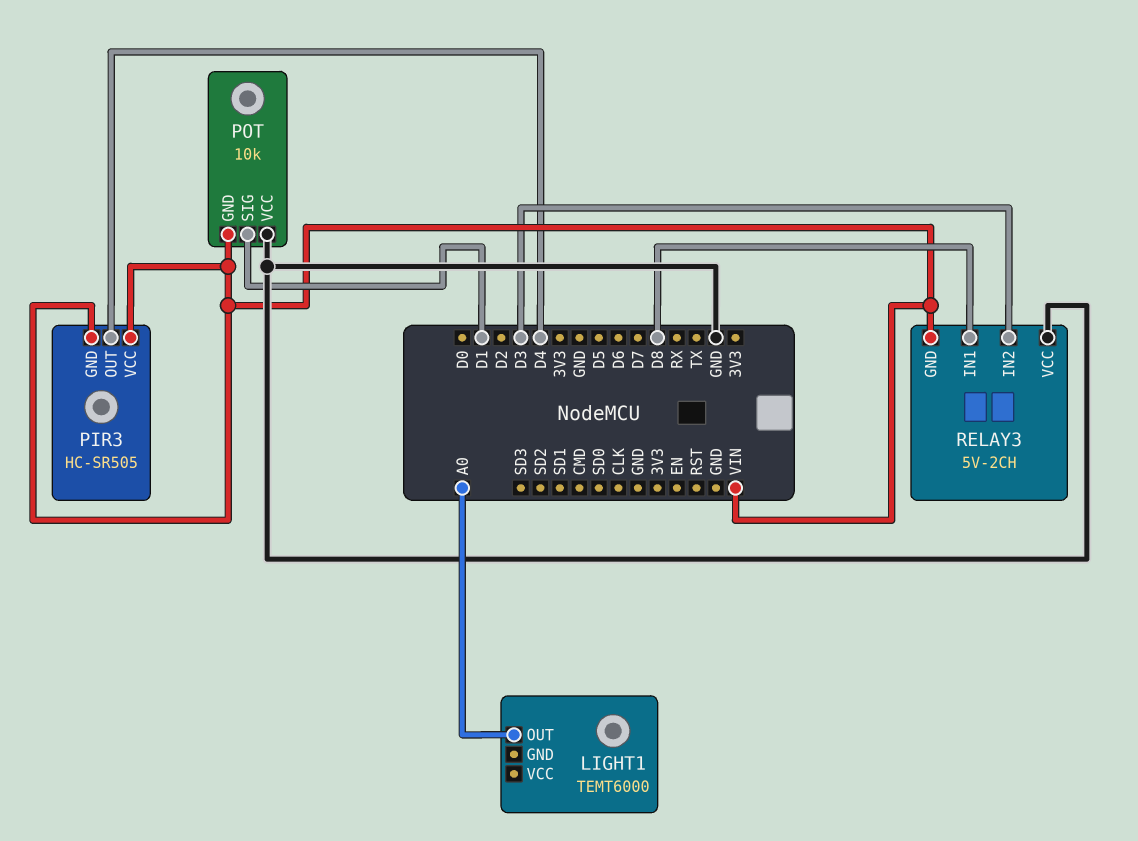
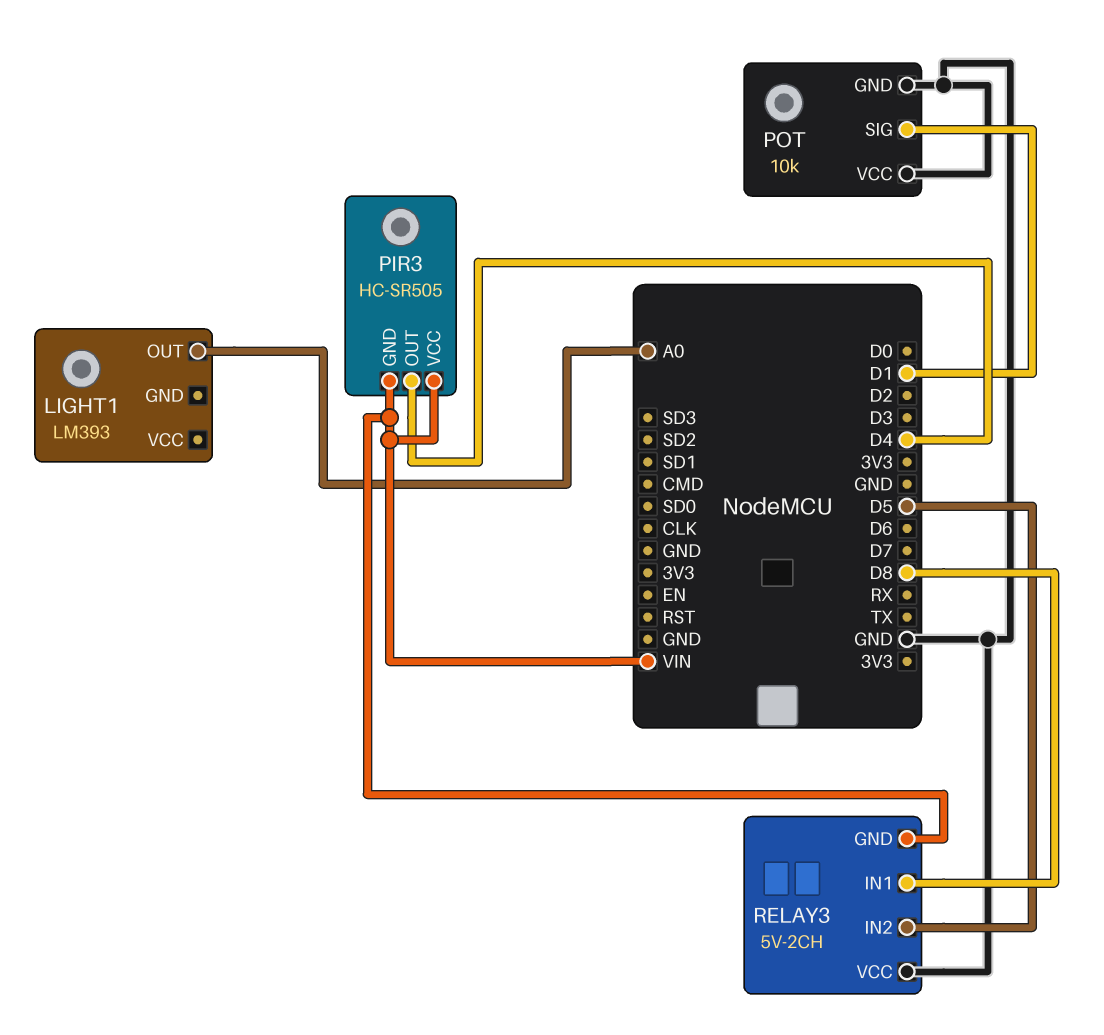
LIGHT1: TEMT6000 -> LM393
POT pin GND: VIN -> GND
RELAY3 pin IN2: D3 -> D5

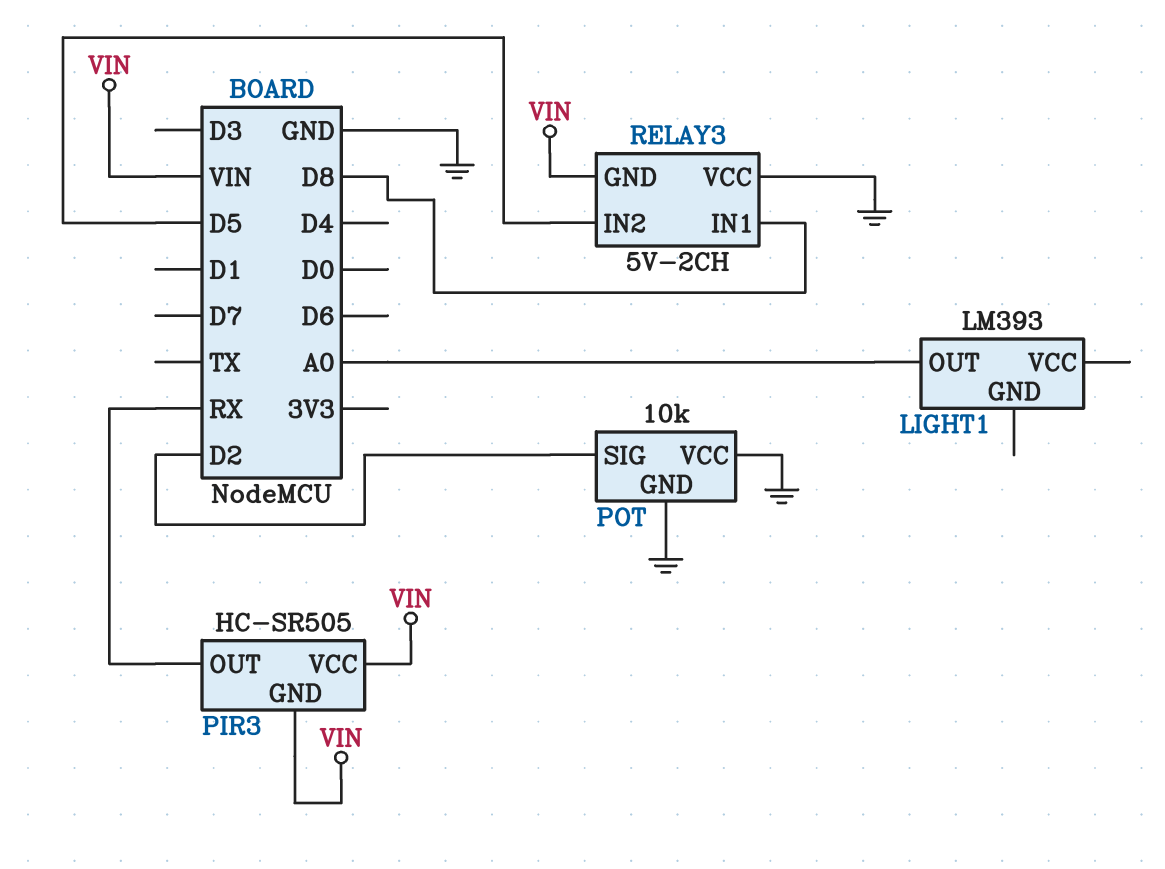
PIR3 pin OUT: D4 -> RX
POT pin SIG: D1 -> D2

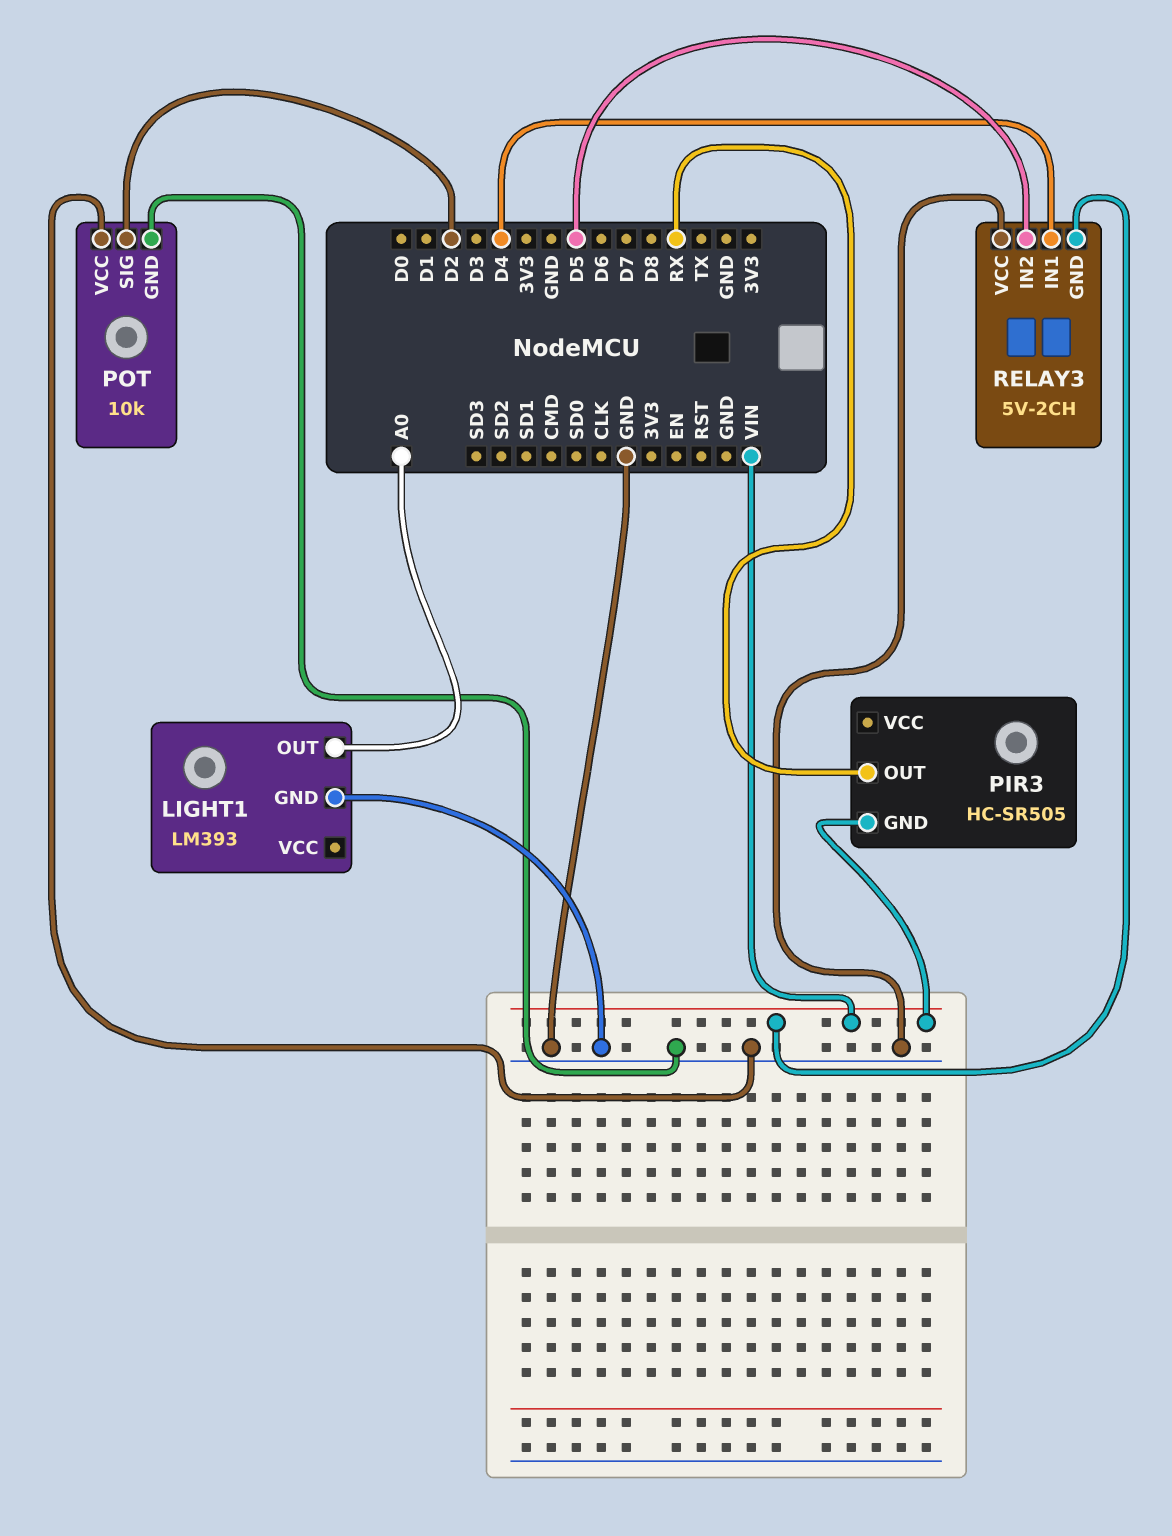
LIGHT1 pin GND: none -> GND
PIR3 pin VCC: VIN -> none
RELAY3 pin IN1: D8 -> D4

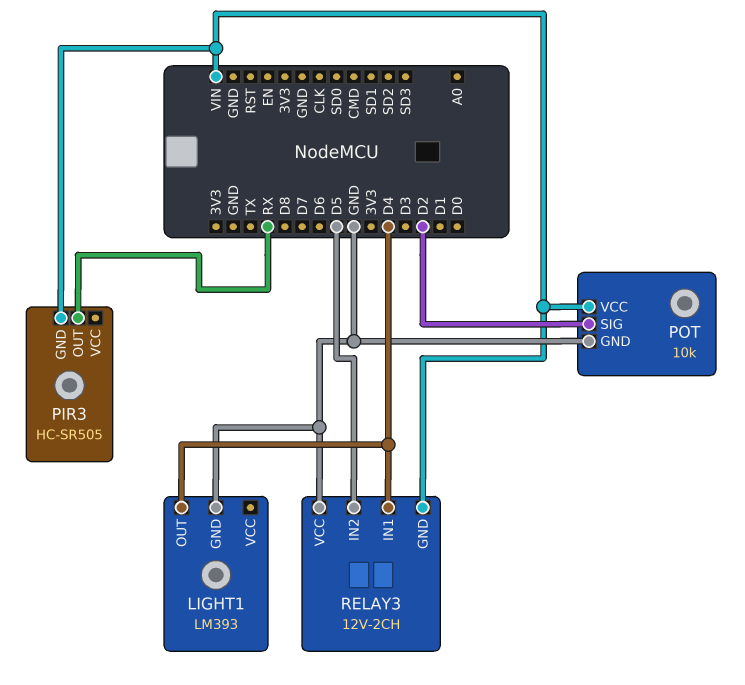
LIGHT1 pin OUT: A0 -> D4
POT pin VCC: GND -> VIN
RELAY3: 5V-2CH -> 12V-2CH

